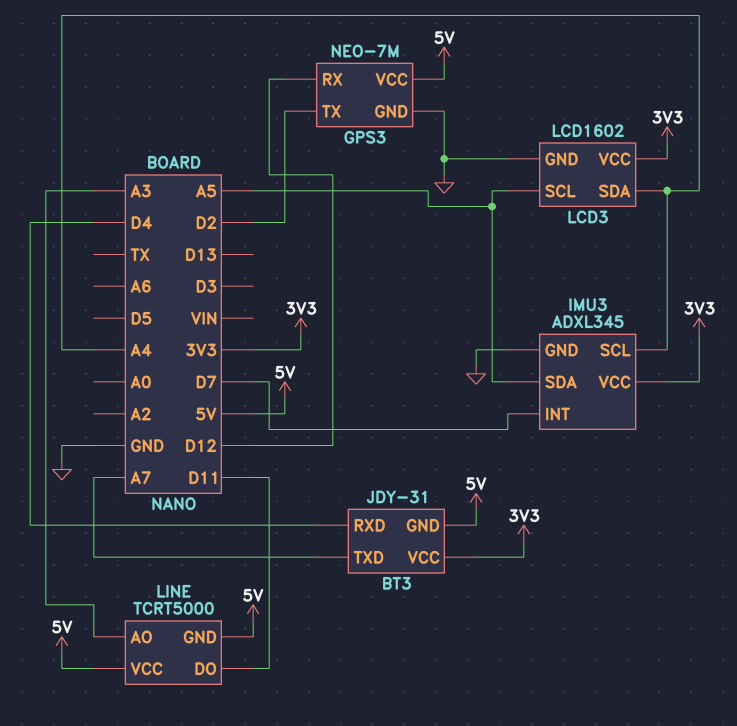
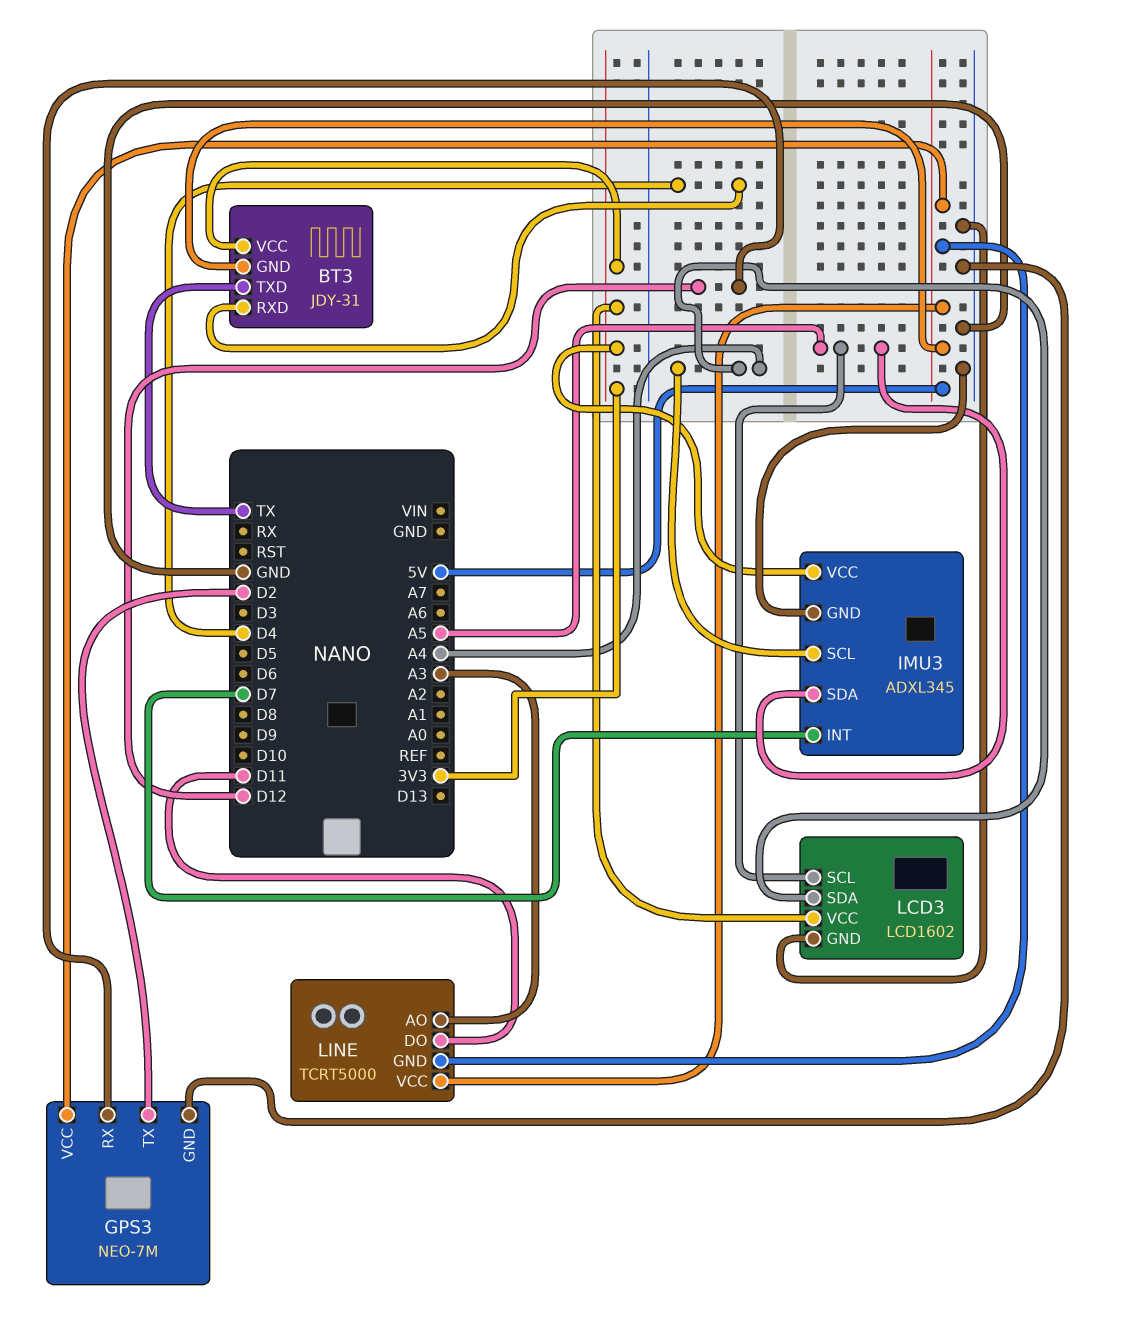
BT3 pin TXD: A7 -> TX

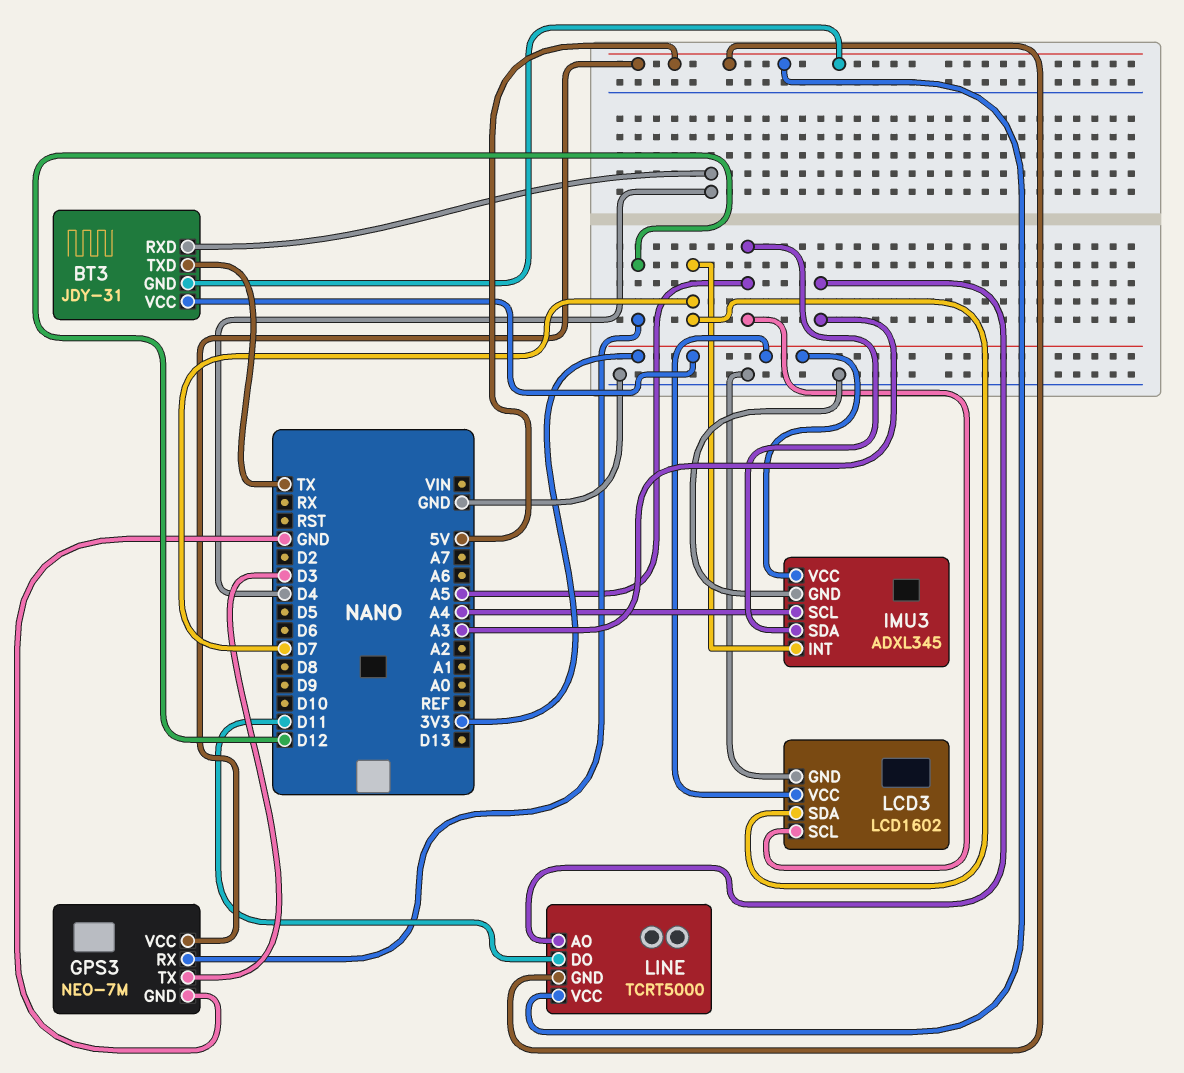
GPS3 pin TX: D2 -> D3
LCD3 pin SDA: A4 -> D7

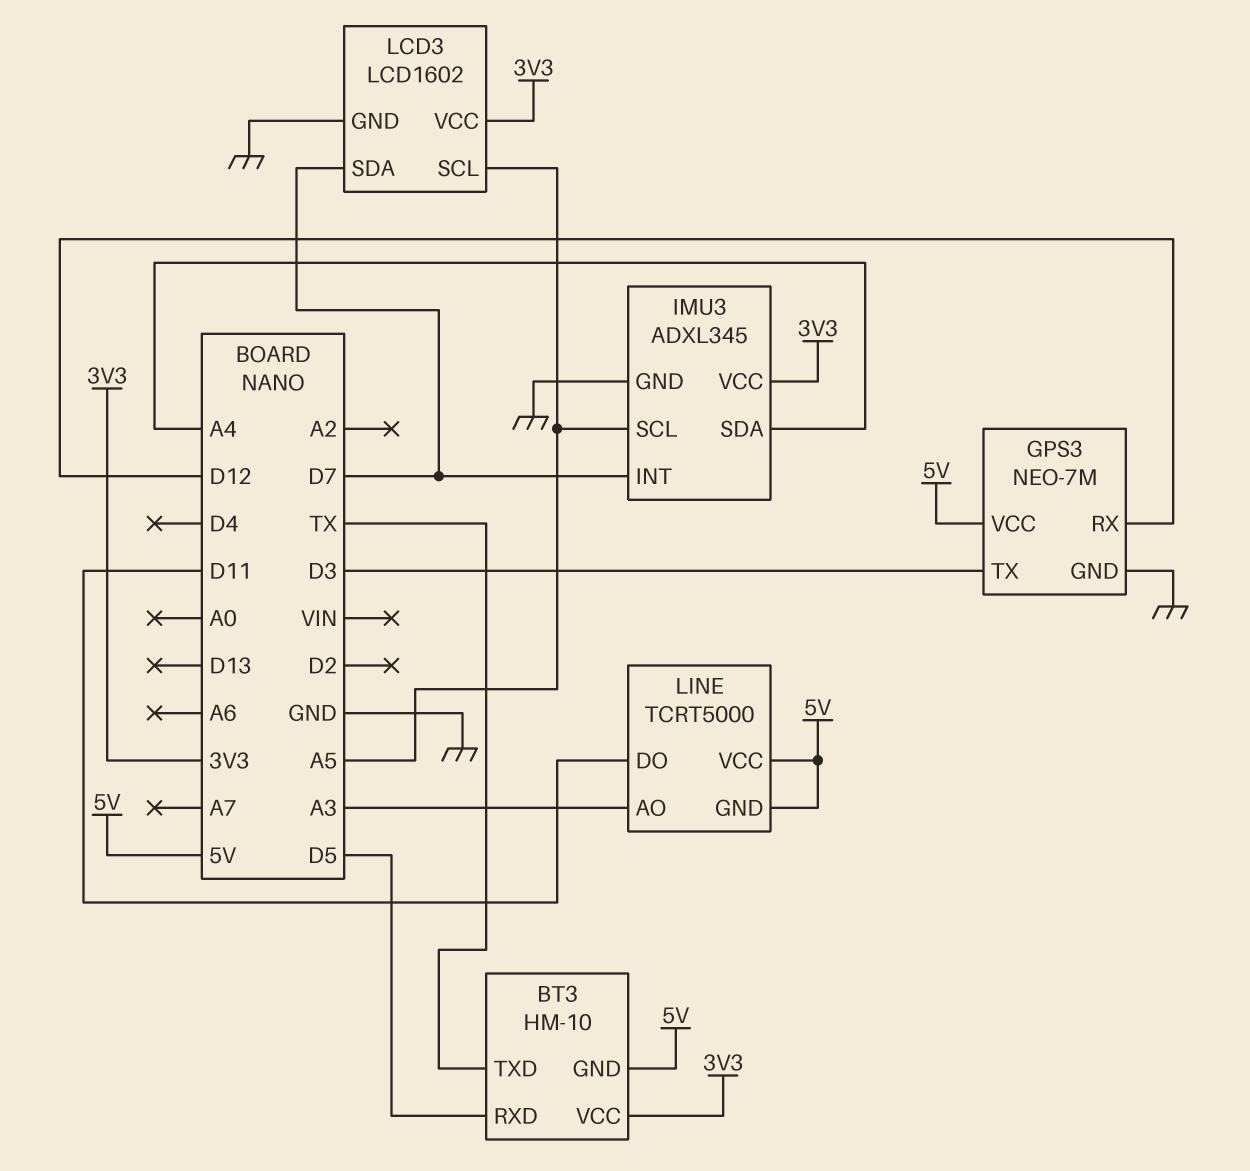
BT3: JDY-31 -> HM-10
BT3 pin RXD: D4 -> D5
IMU3 pin SCL: A4 -> A5
IMU3 pin SDA: A5 -> A4

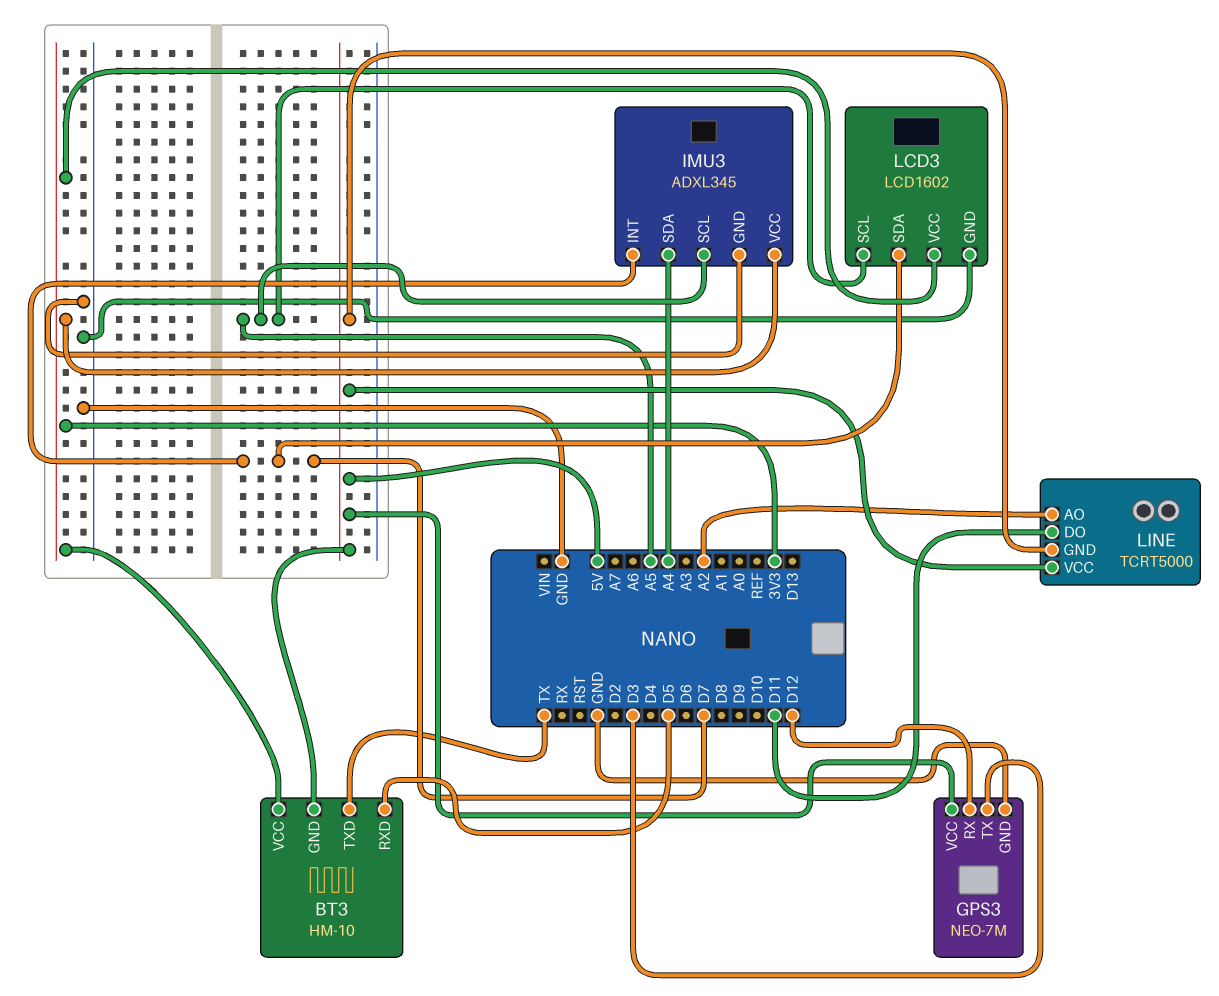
LINE pin AO: A3 -> A2

